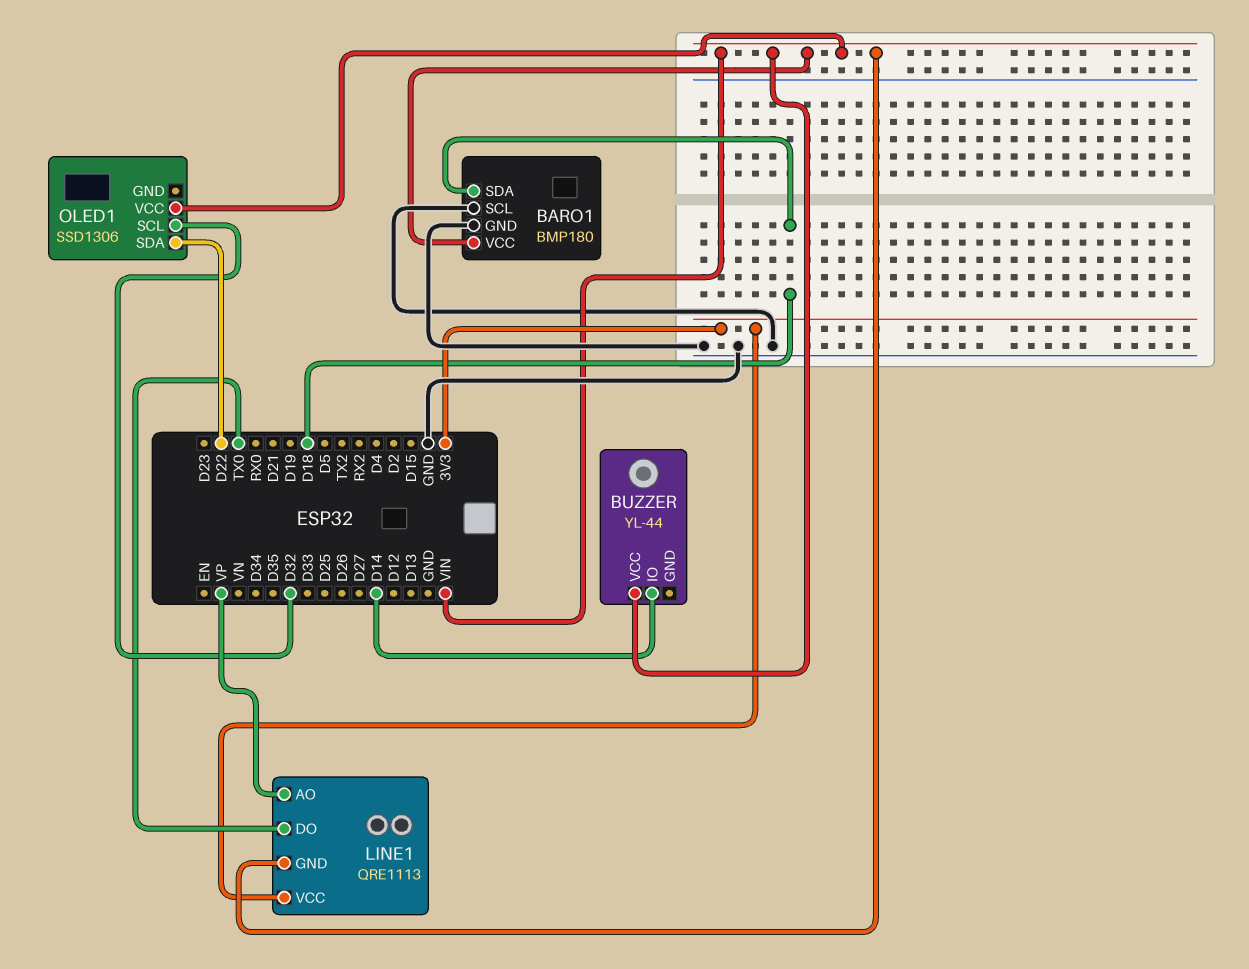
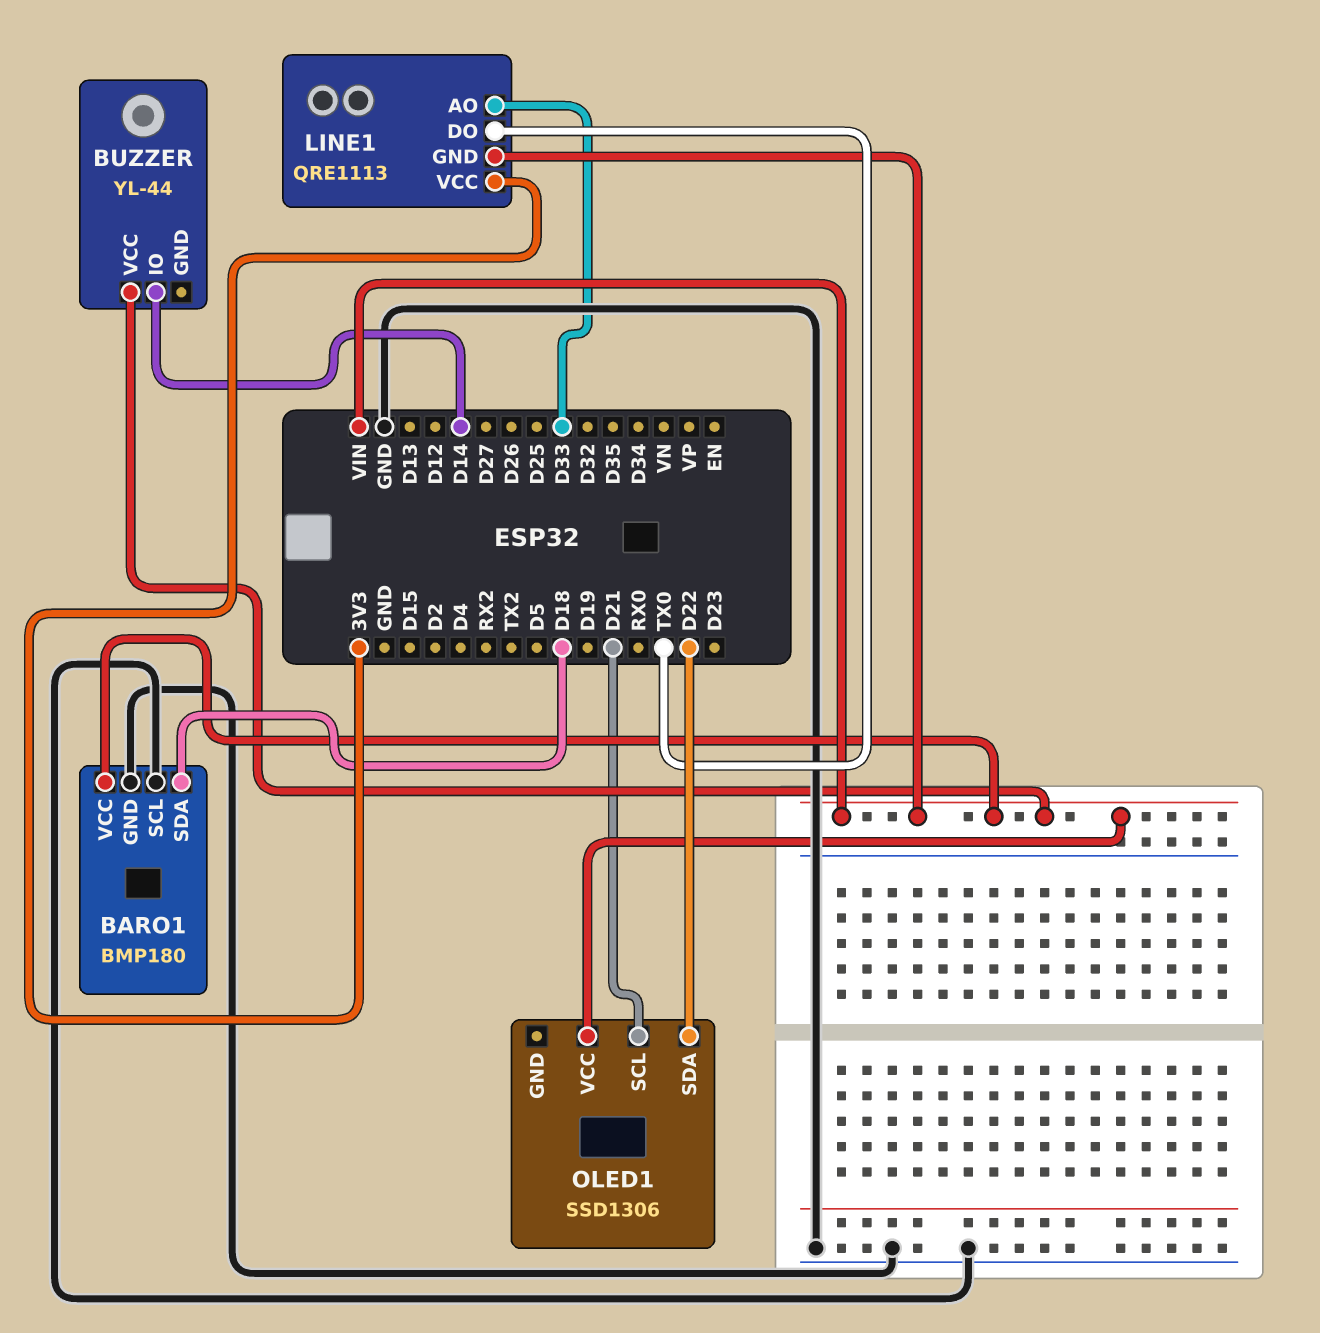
LINE1 pin AO: VP -> D33
OLED1 pin SCL: D32 -> D21

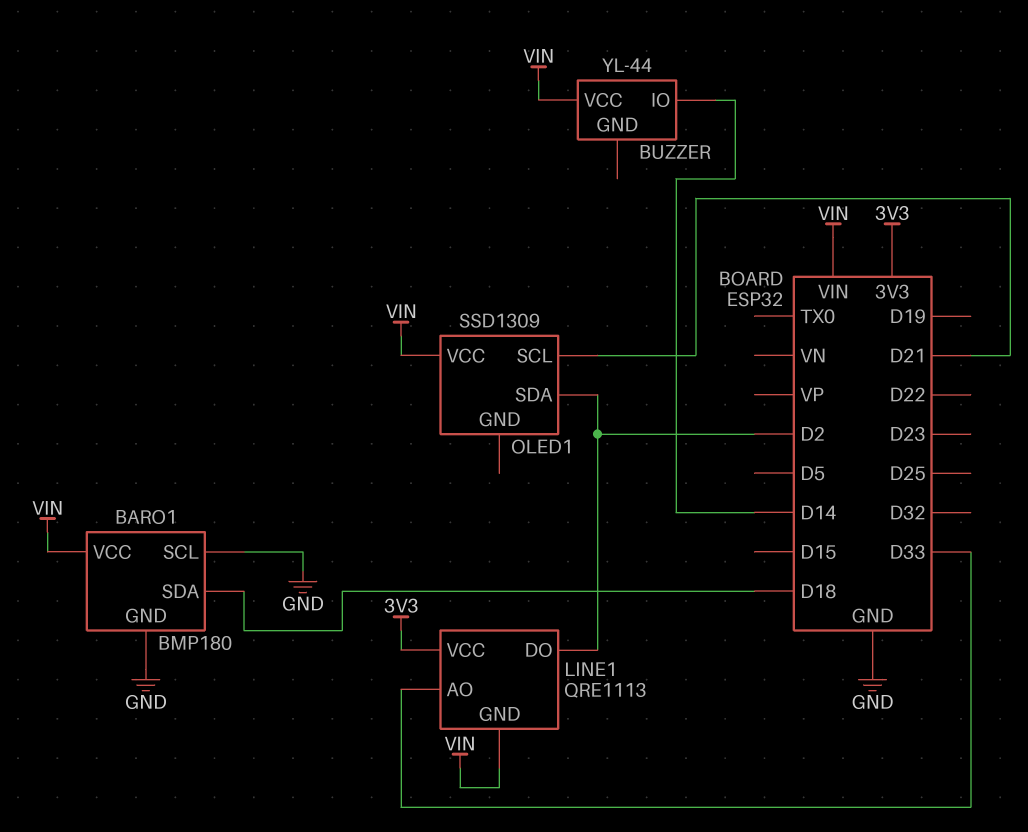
LINE1 pin DO: TX0 -> D2
OLED1: SSD1306 -> SSD1309
OLED1 pin SDA: D22 -> D2

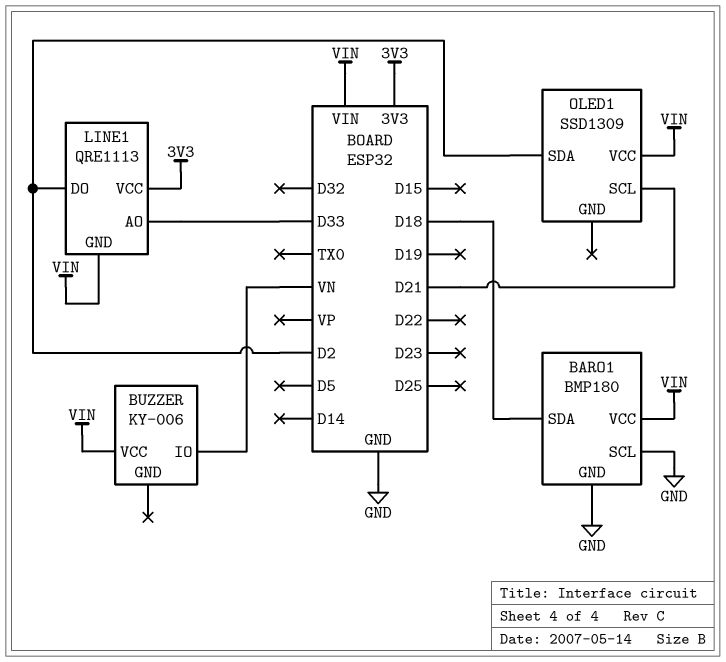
BUZZER: YL-44 -> KY-006
BUZZER pin IO: D14 -> VN

